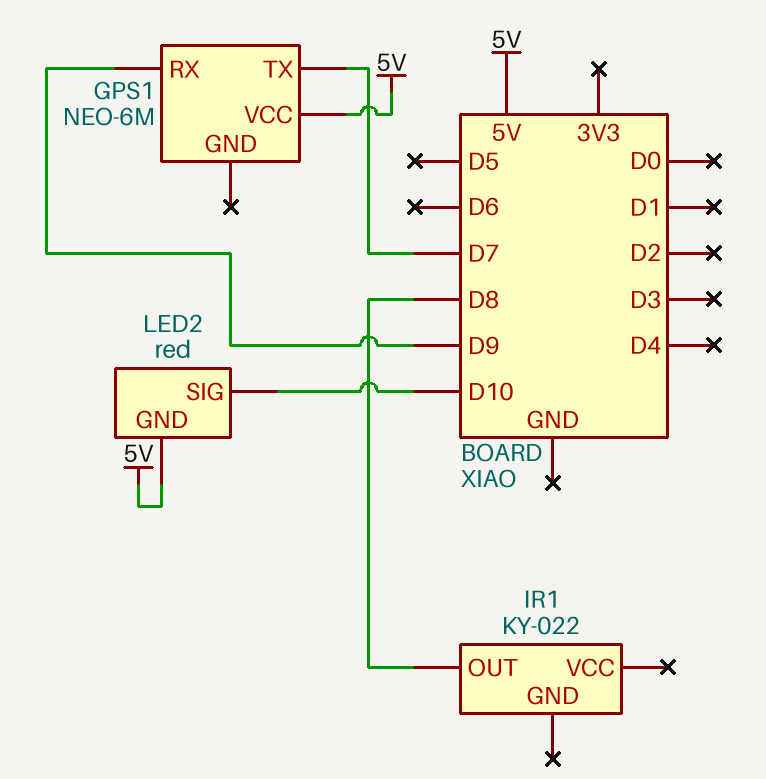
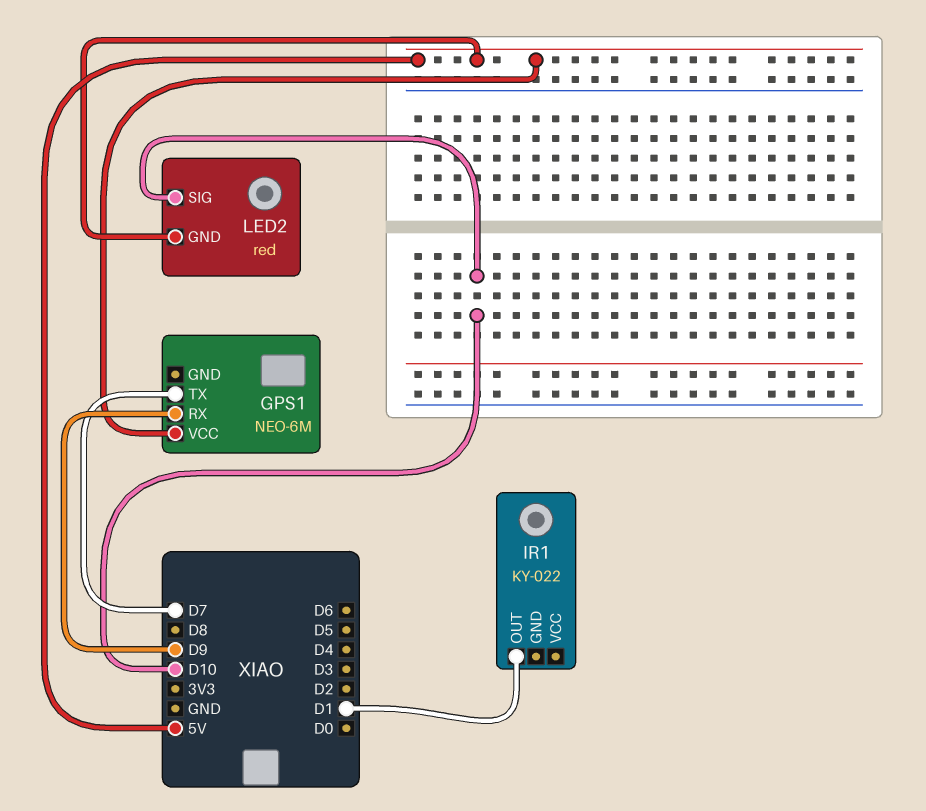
IR1 pin OUT: D8 -> D1

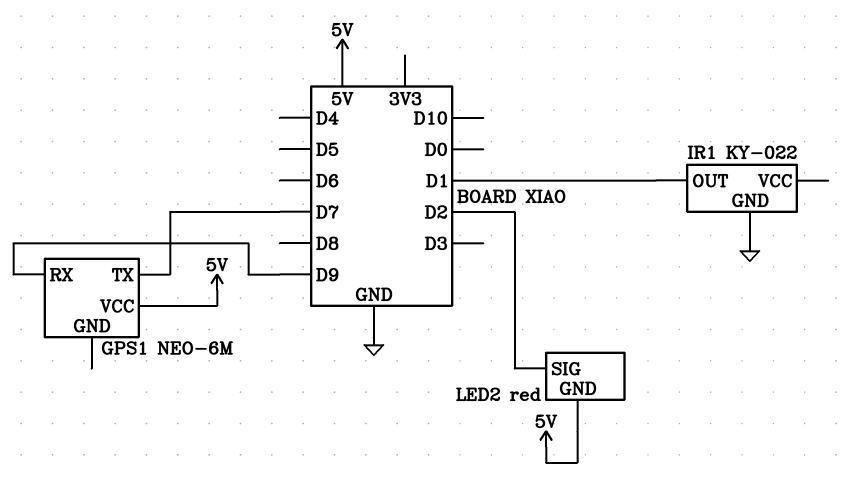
IR1 pin GND: none -> GND
LED2 pin SIG: D10 -> D2

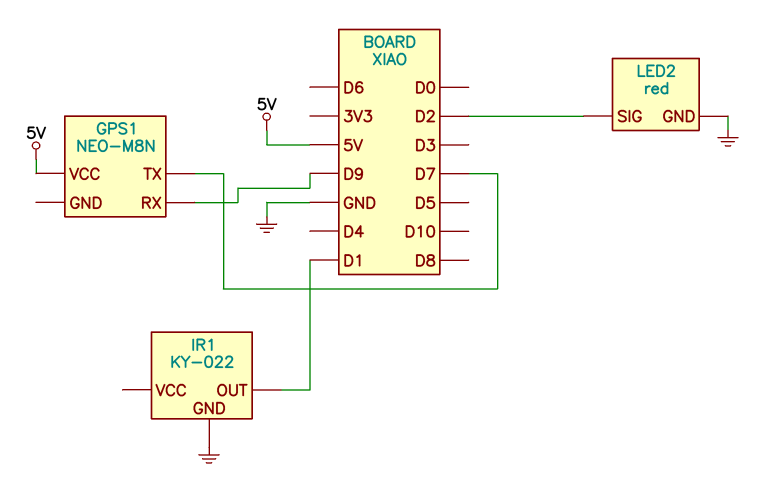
GPS1: NEO-6M -> NEO-M8N
LED2 pin GND: 5V -> GND

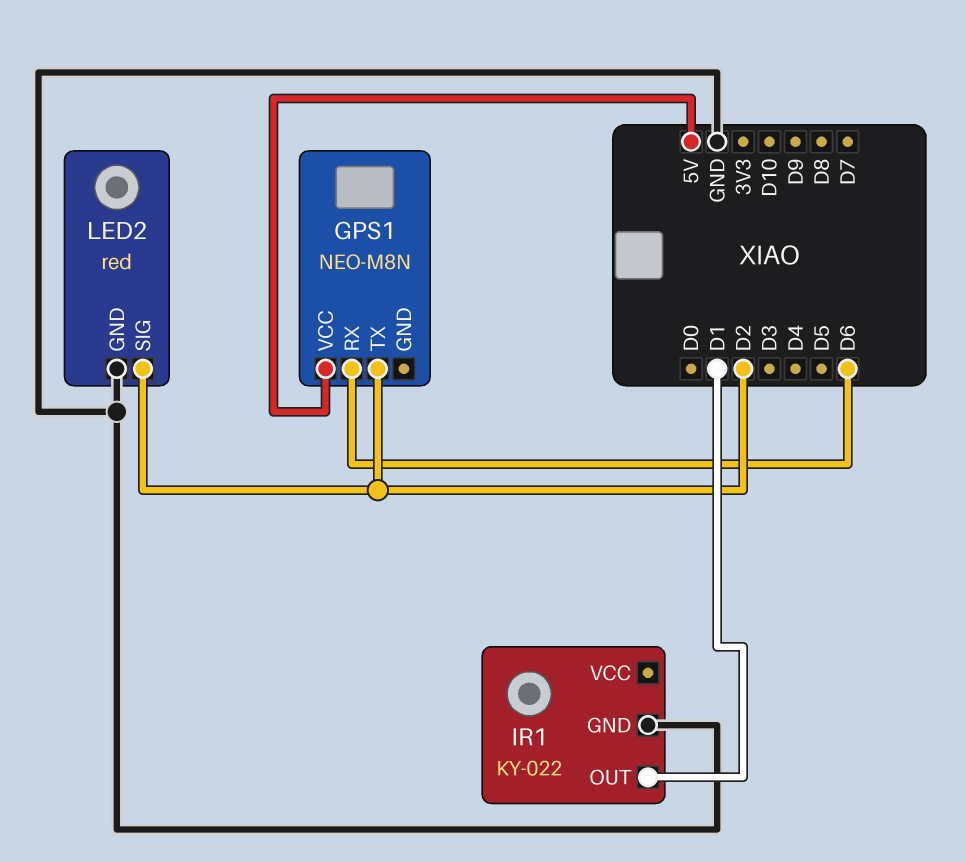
GPS1 pin RX: D9 -> D6
GPS1 pin TX: D7 -> D2

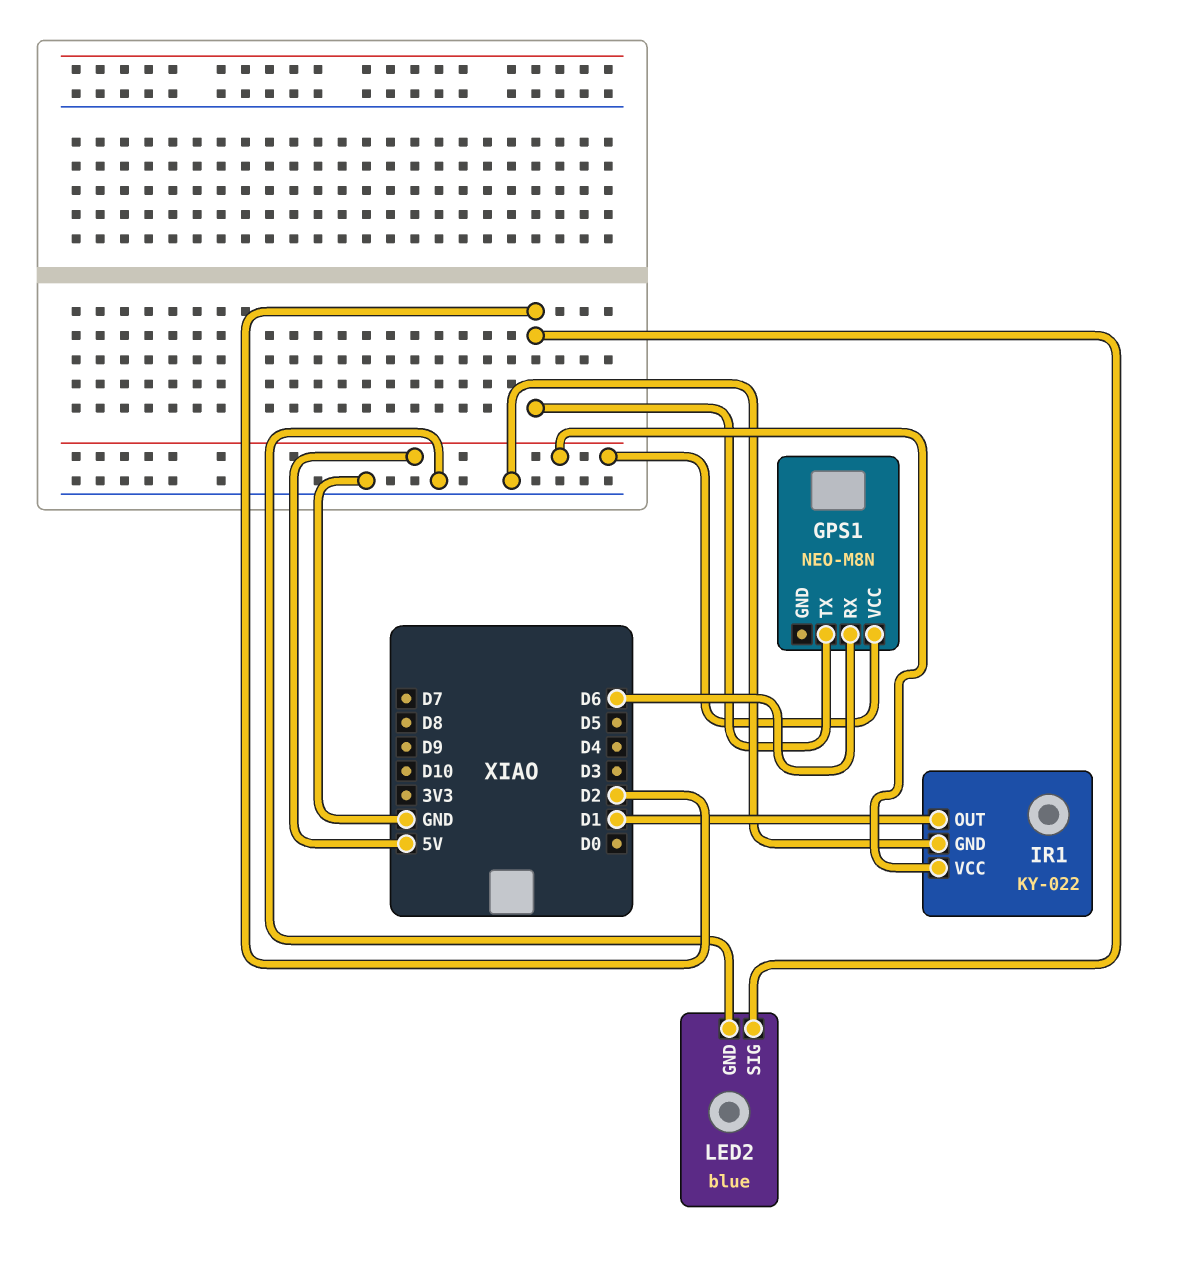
IR1 pin VCC: none -> 5V
LED2: red -> blue

